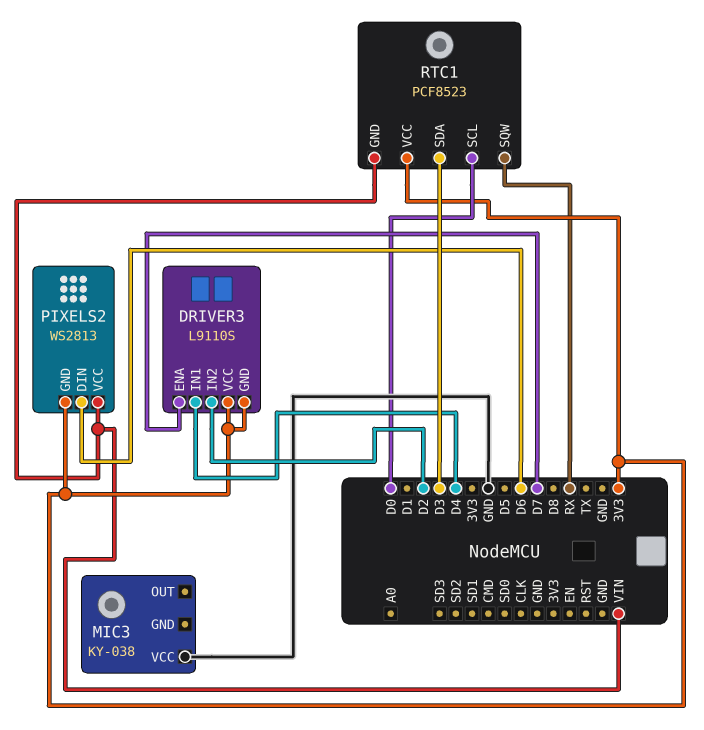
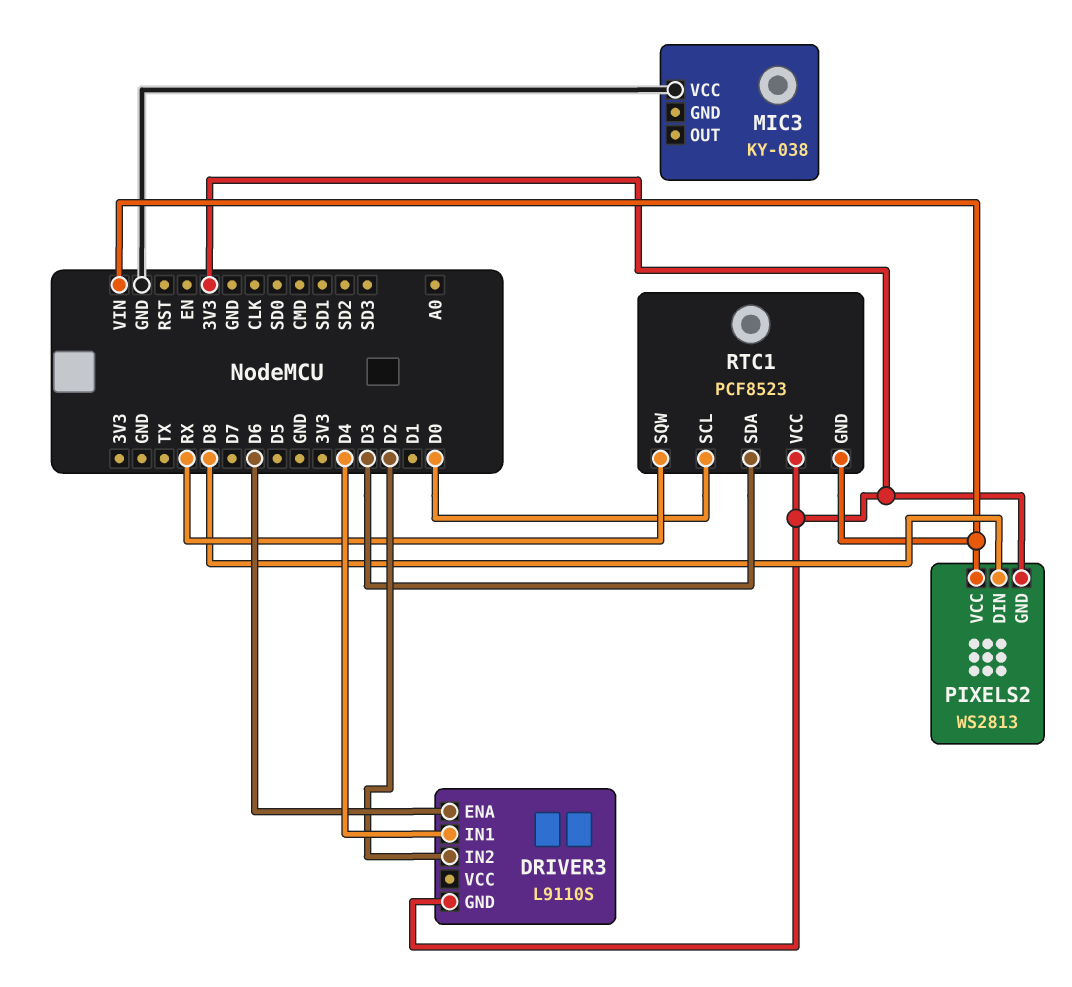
DRIVER3 pin ENA: D7 -> D6
DRIVER3 pin VCC: 3V3 -> none
PIXELS2 pin DIN: D6 -> D8

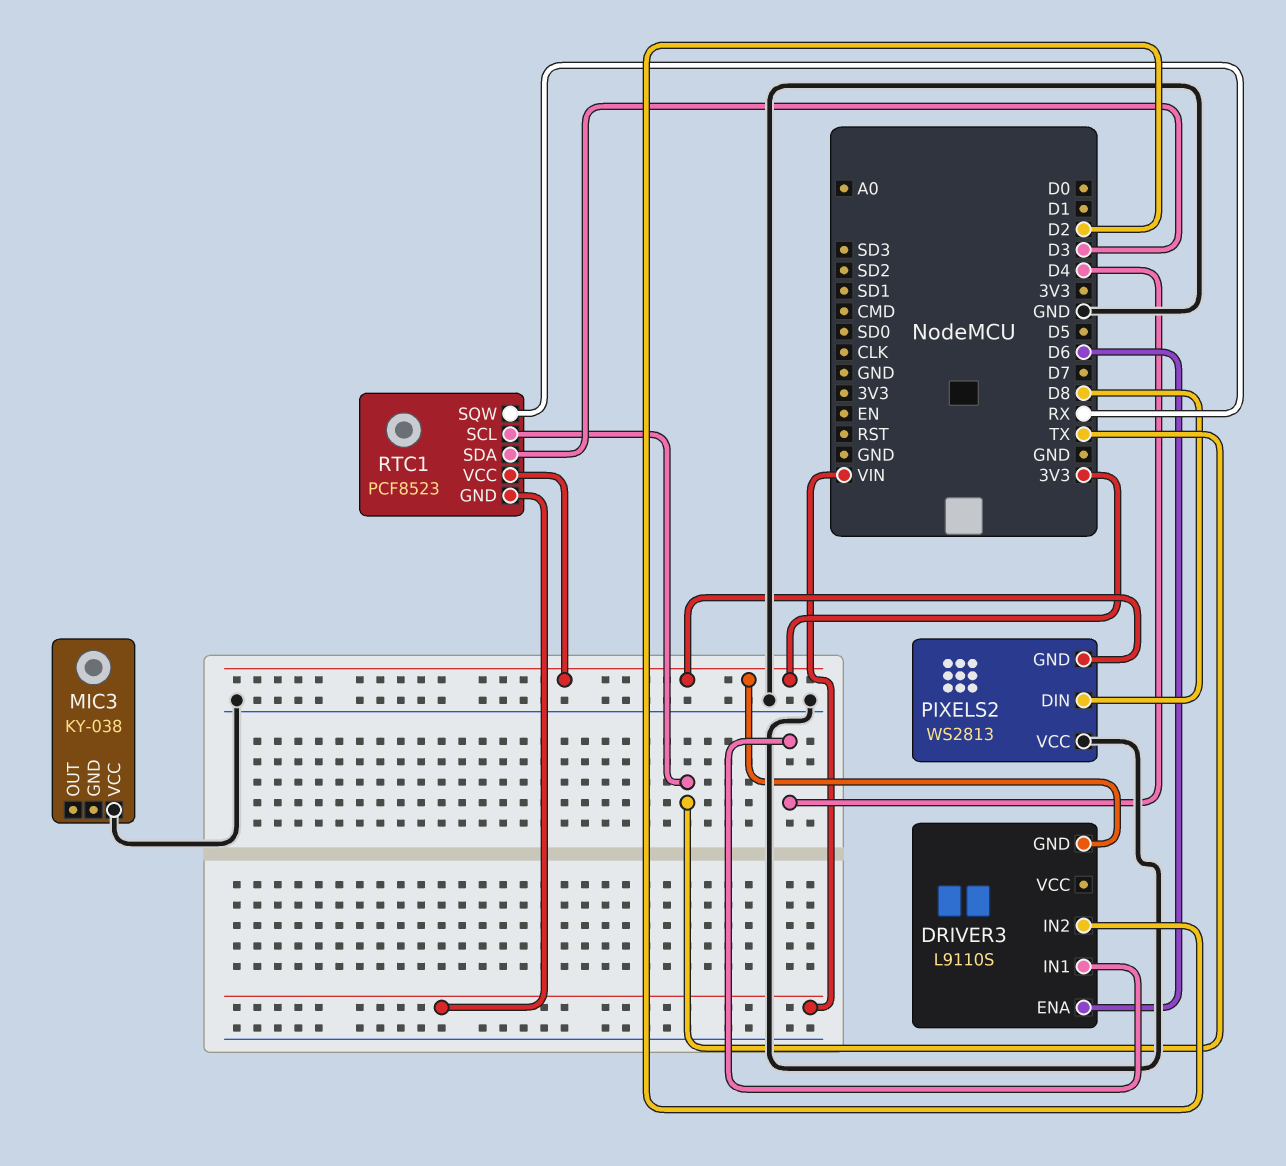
PIXELS2 pin VCC: VIN -> GND
RTC1 pin SCL: D0 -> TX

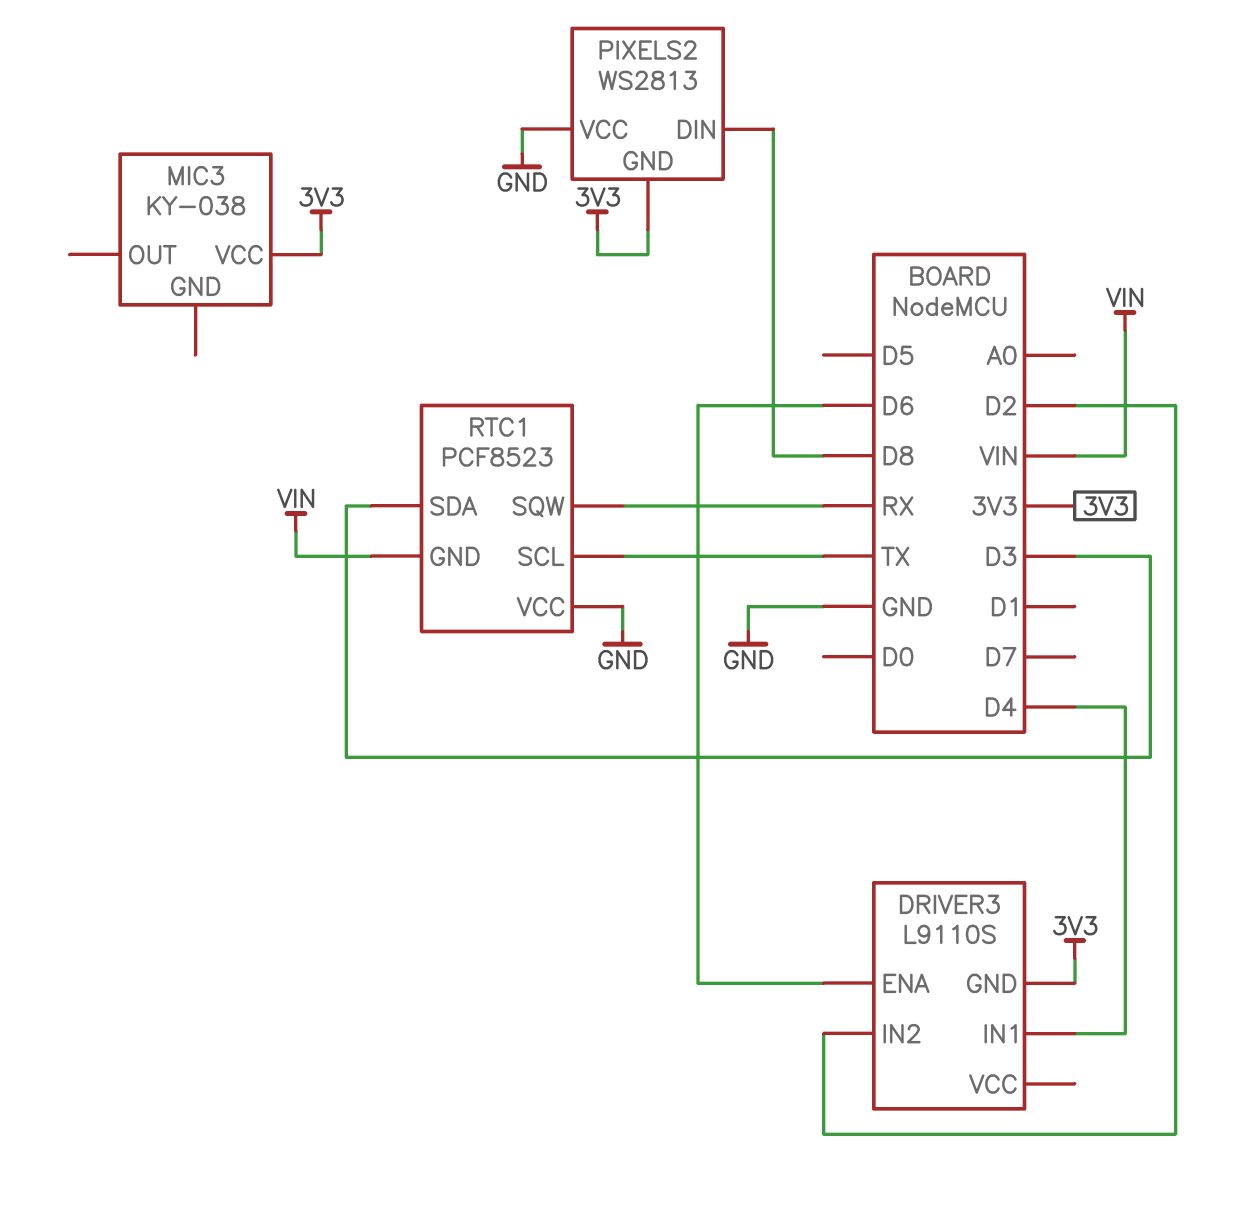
MIC3 pin VCC: GND -> 3V3
RTC1 pin VCC: 3V3 -> GND

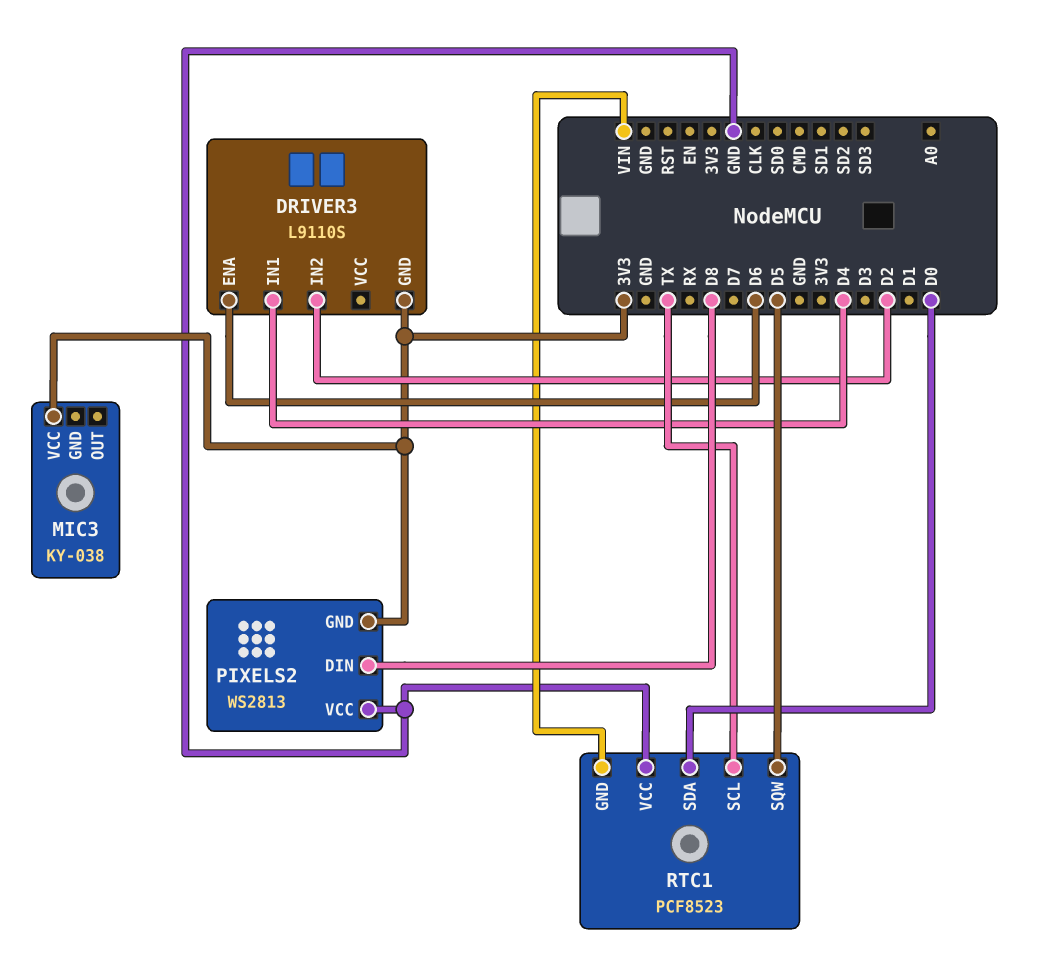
RTC1 pin SDA: D3 -> D0
RTC1 pin SQW: RX -> D5

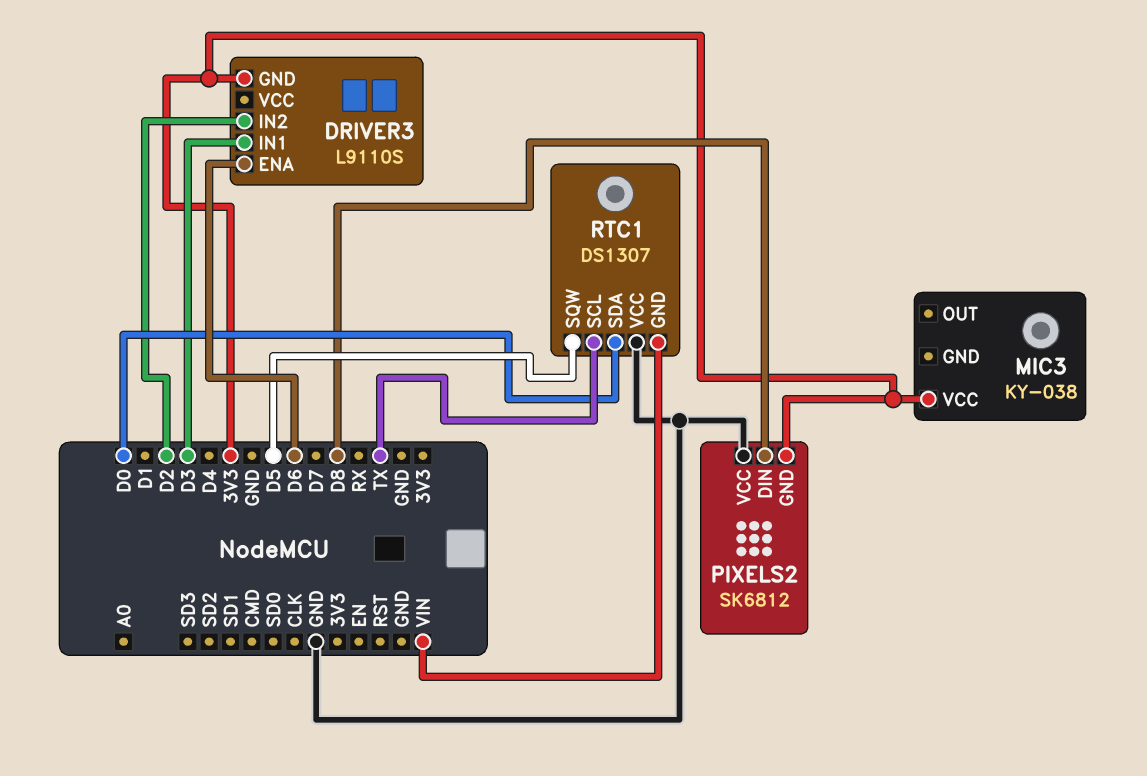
DRIVER3 pin IN1: D4 -> D3
PIXELS2: WS2813 -> SK6812
RTC1: PCF8523 -> DS1307

